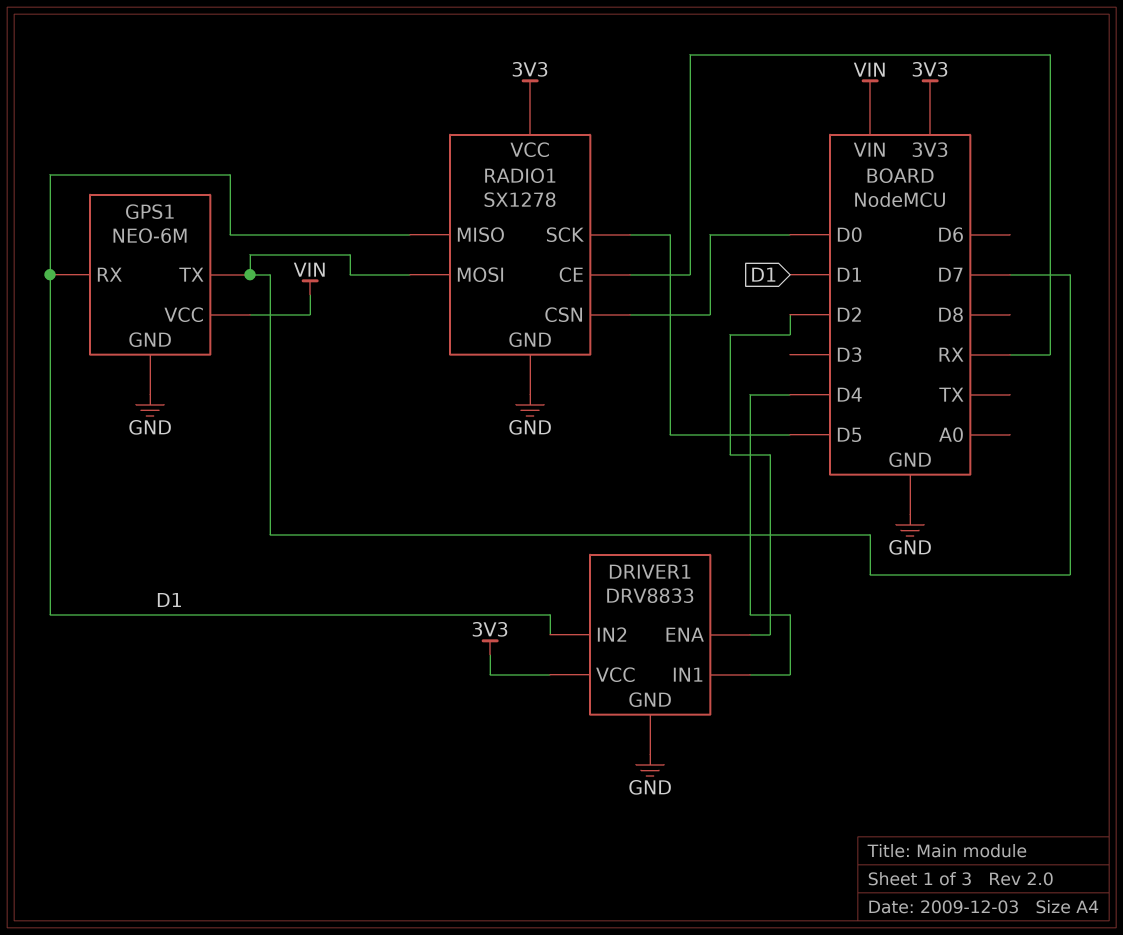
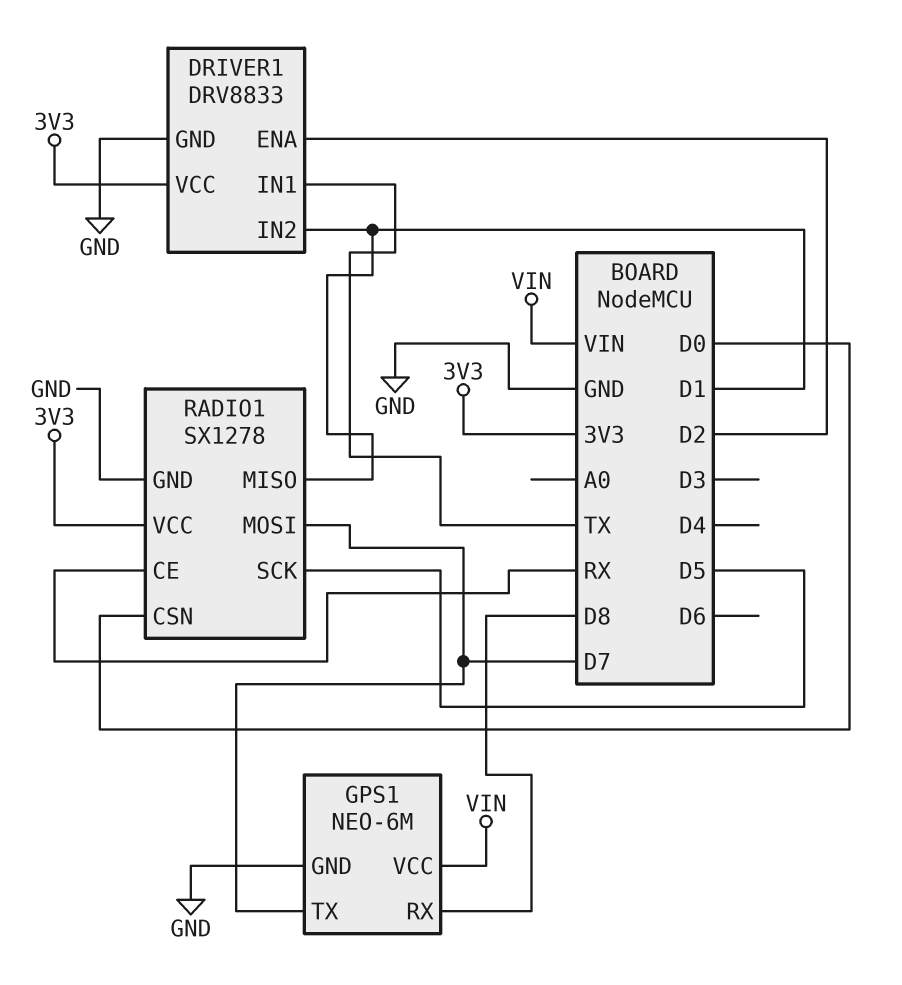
DRIVER1 pin IN1: D4 -> TX
GPS1 pin RX: D1 -> D8

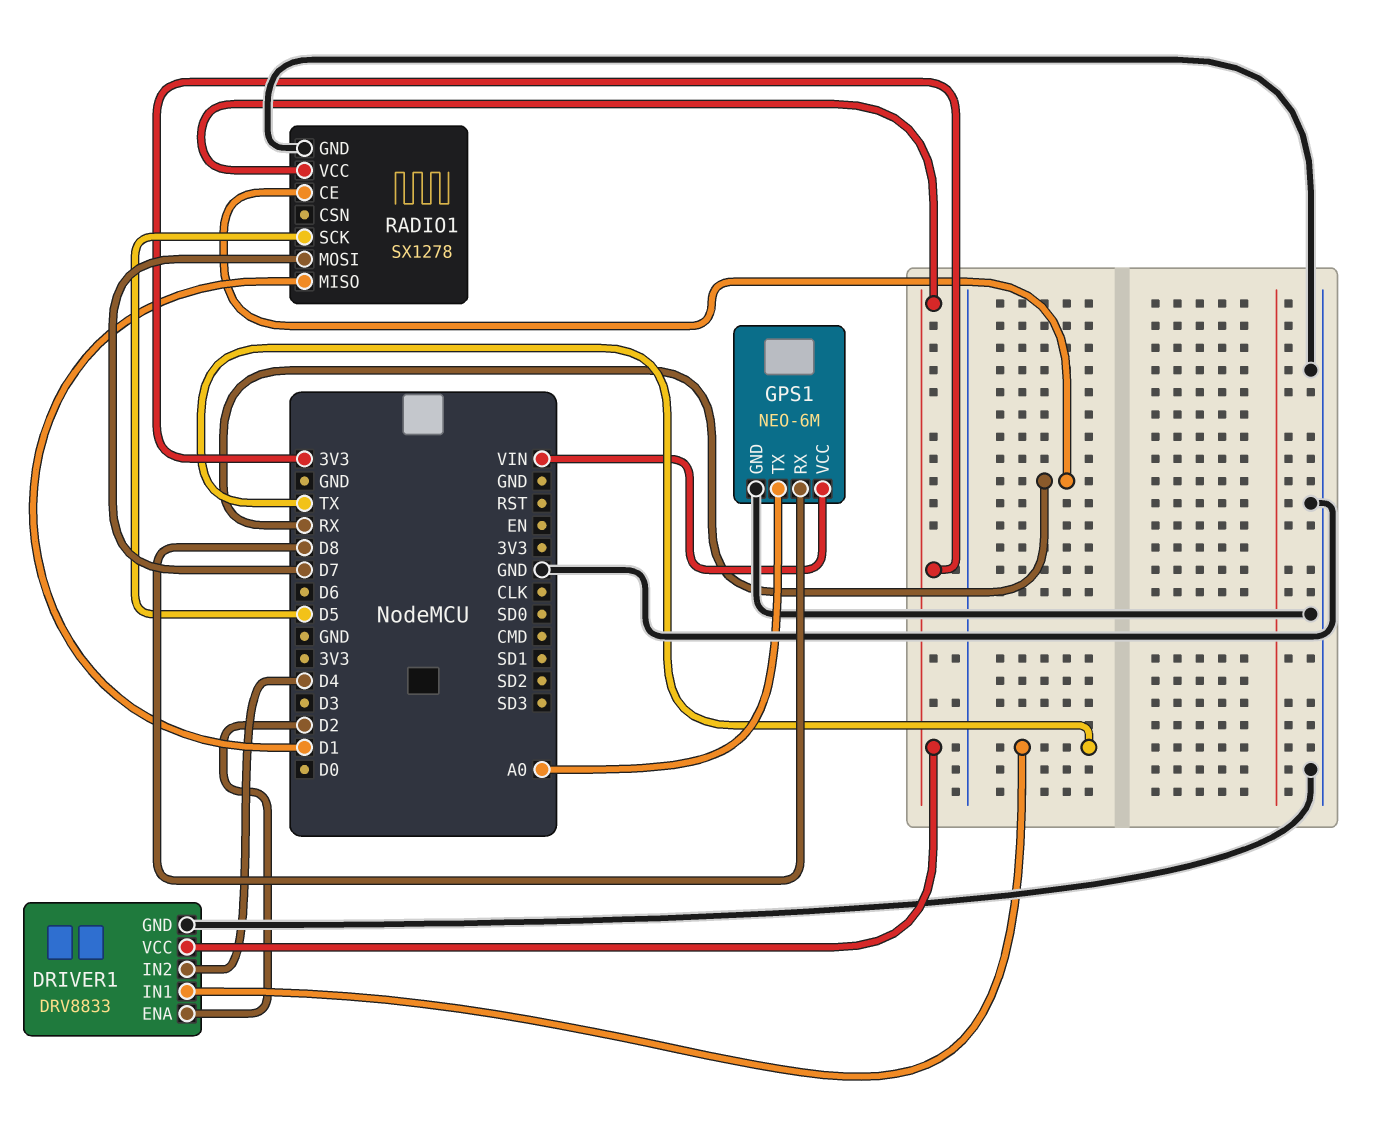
DRIVER1 pin IN2: D1 -> D4
GPS1 pin TX: D7 -> A0
RADIO1 pin CSN: D0 -> none

